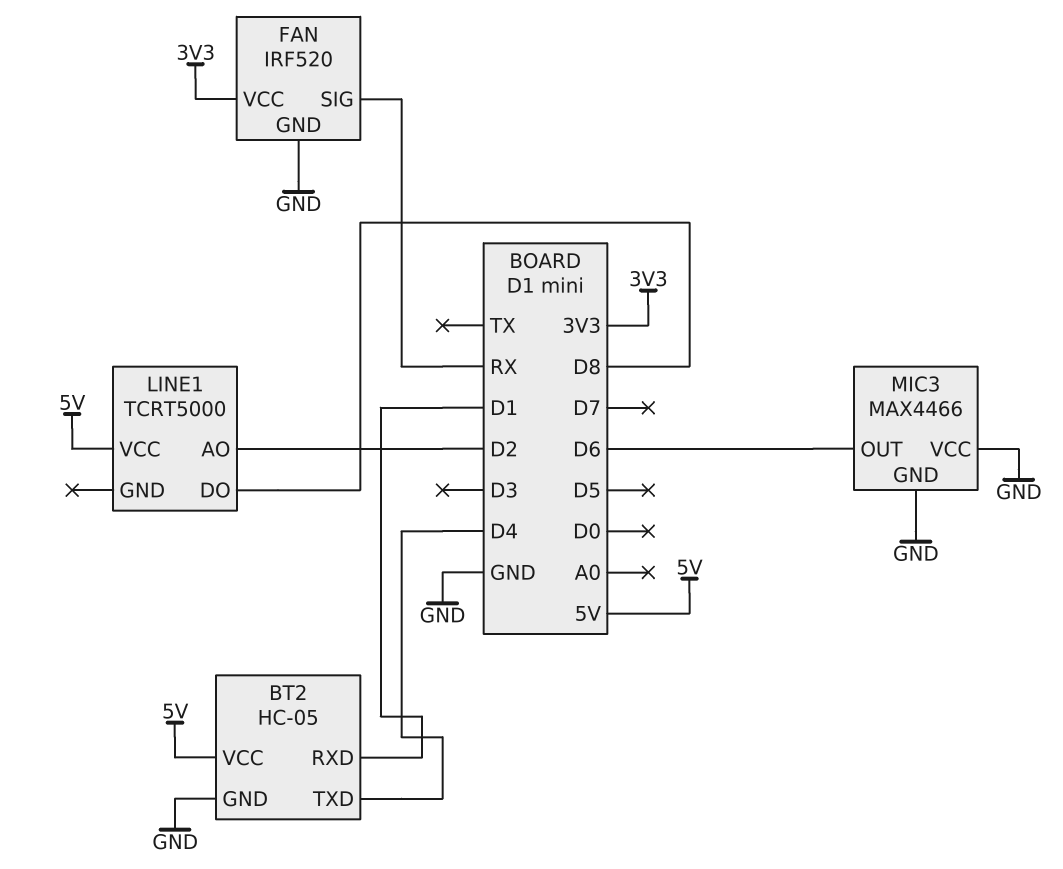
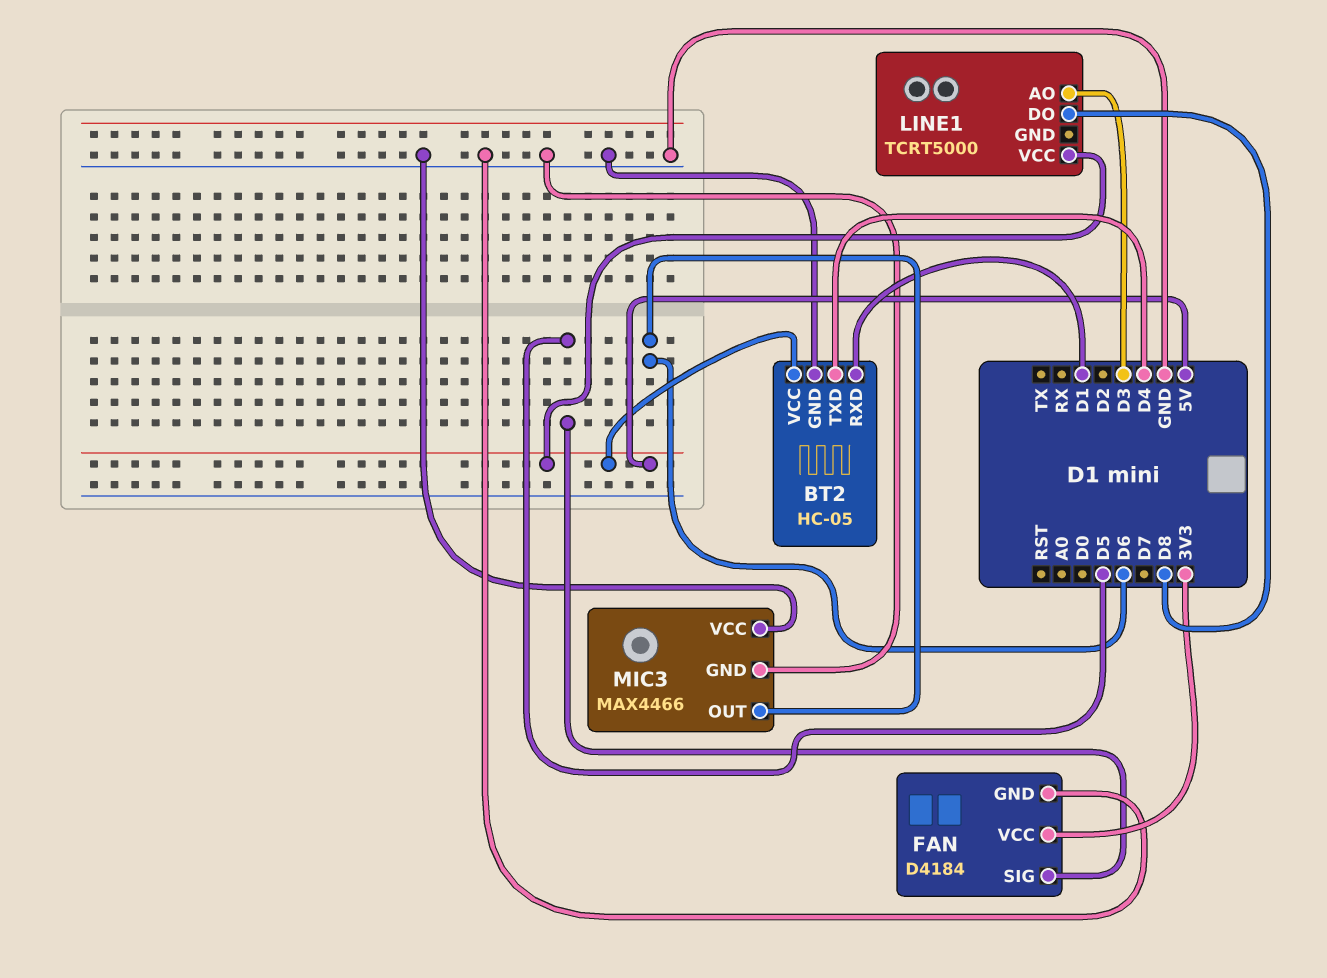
FAN: IRF520 -> D4184
FAN pin SIG: RX -> D5
LINE1 pin AO: D2 -> D3

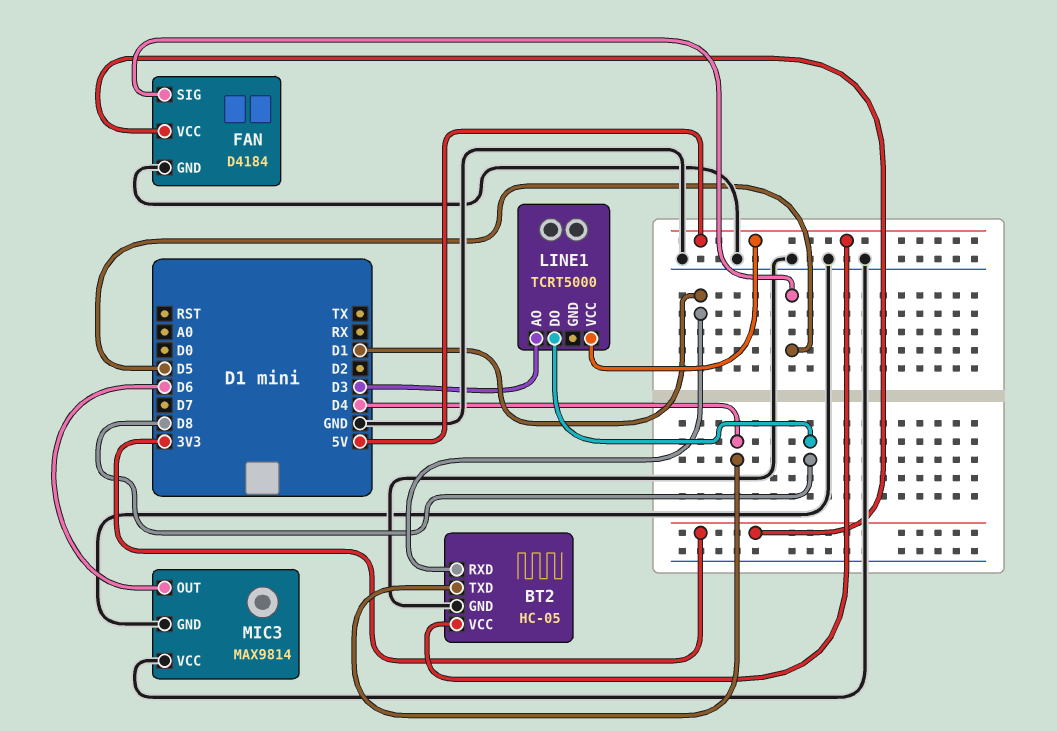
MIC3: MAX4466 -> MAX9814

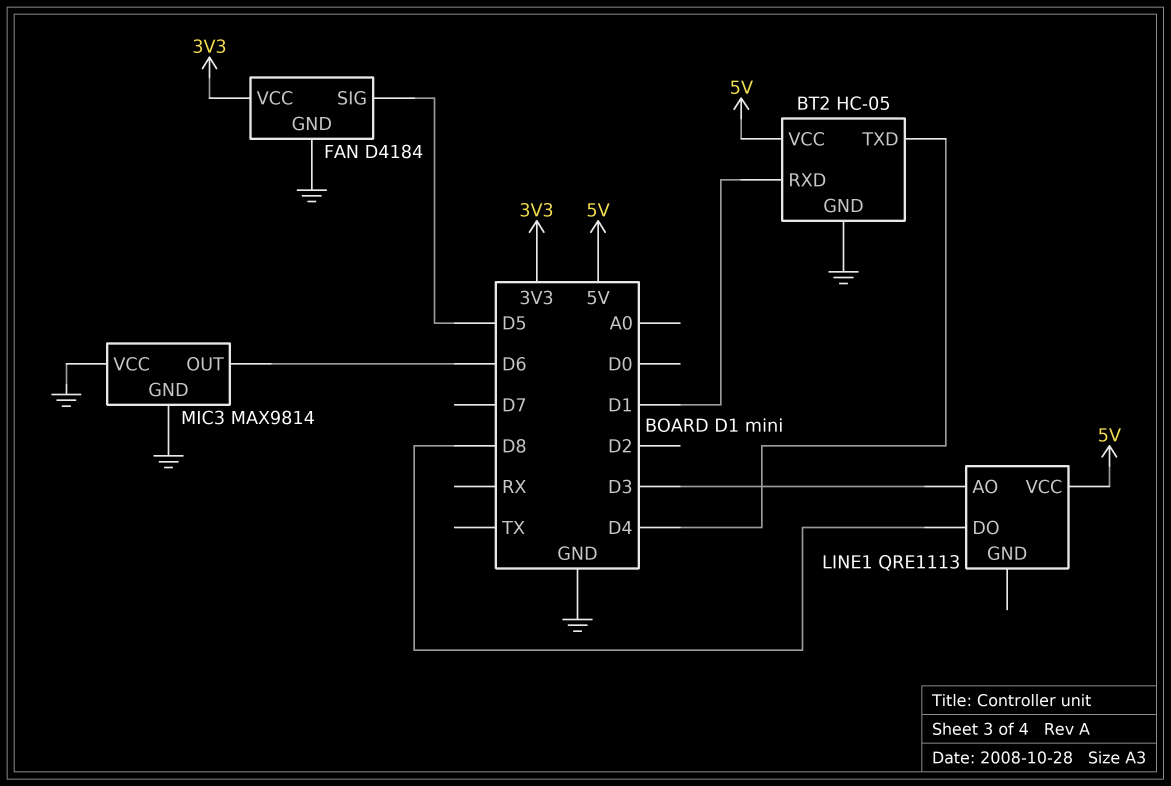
LINE1: TCRT5000 -> QRE1113

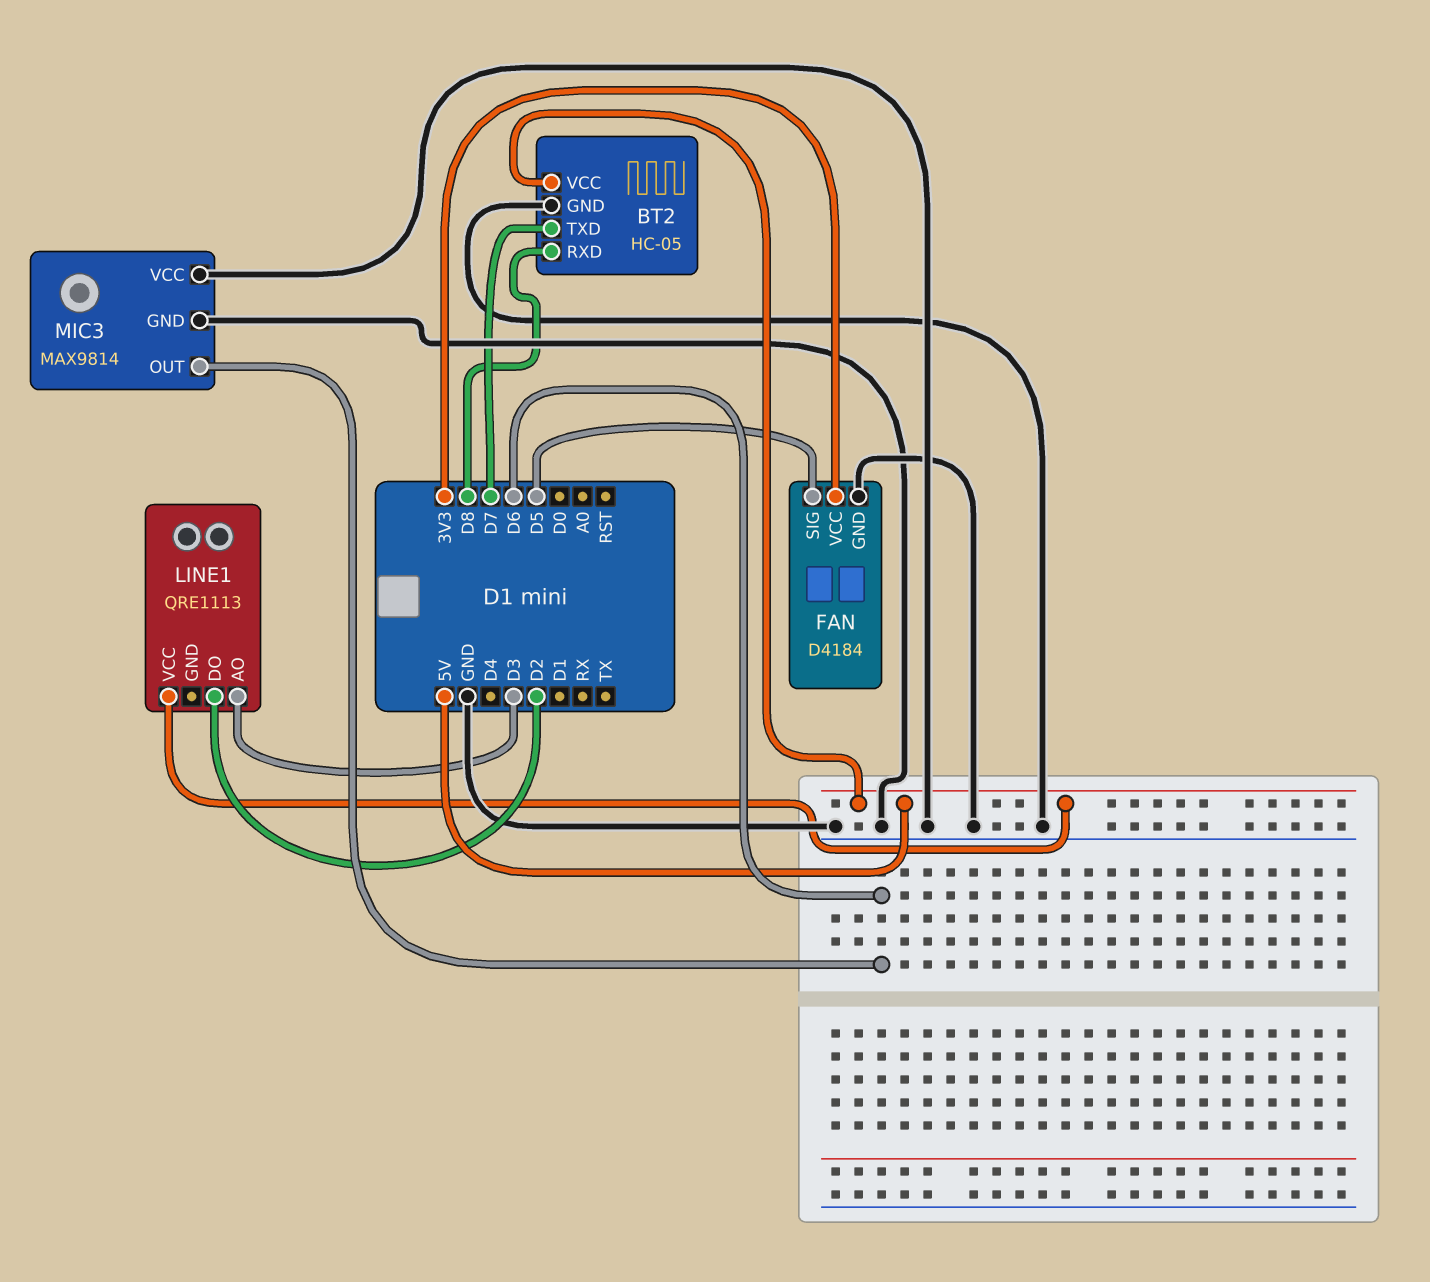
BT2 pin RXD: D1 -> D8
BT2 pin TXD: D4 -> D7
LINE1 pin DO: D8 -> D2

